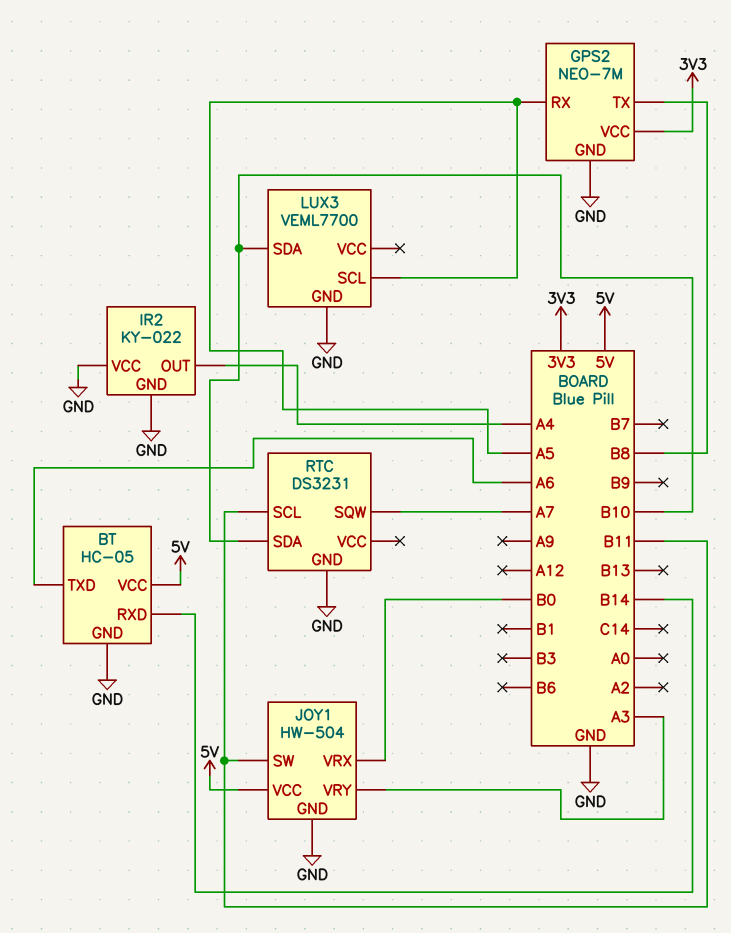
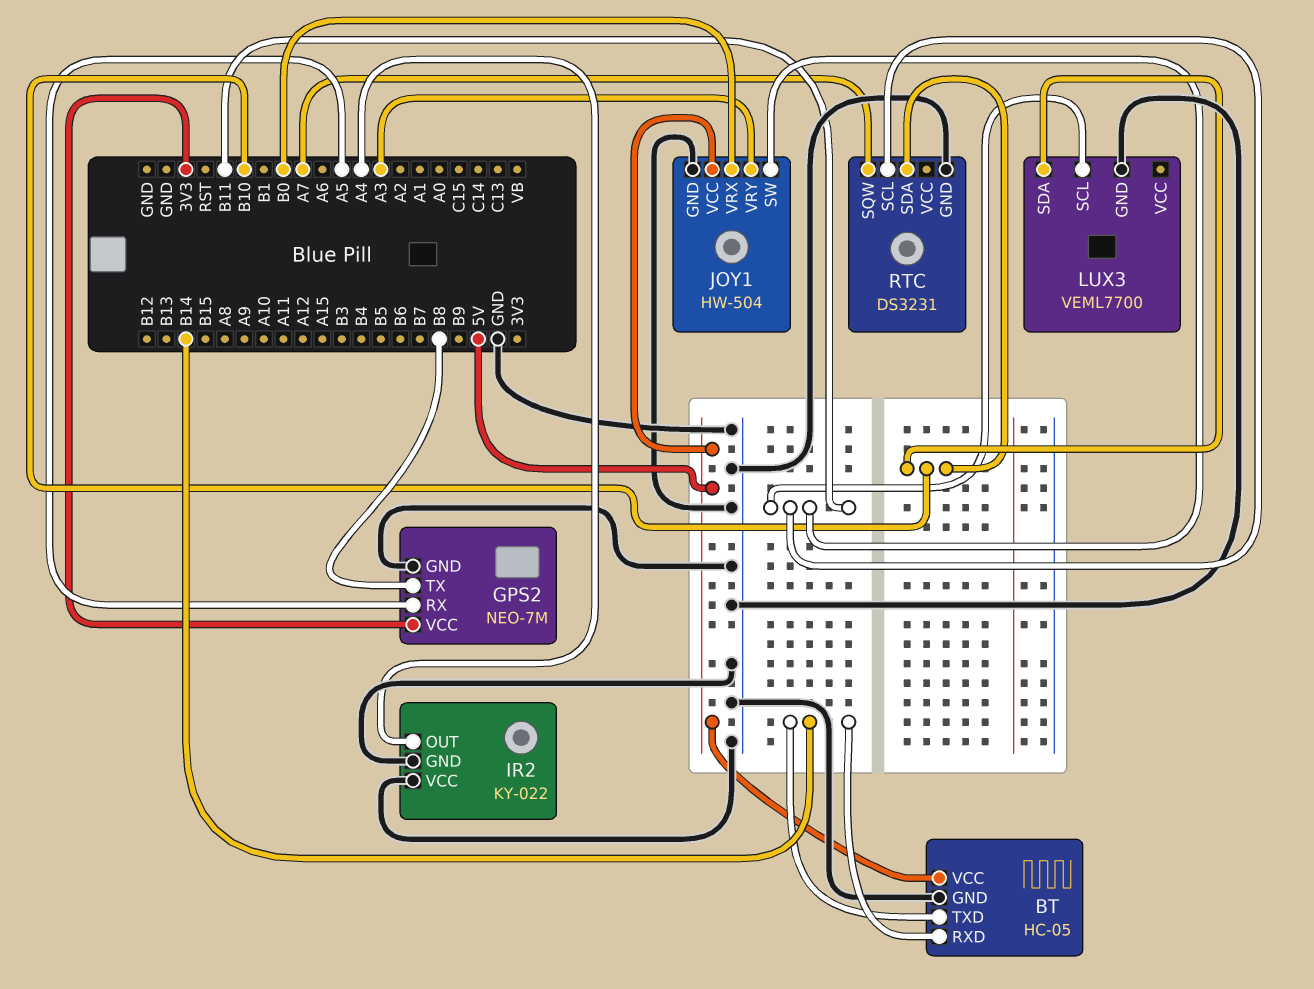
BT pin TXD: A6 -> B14
LUX3 pin SCL: A5 -> B11

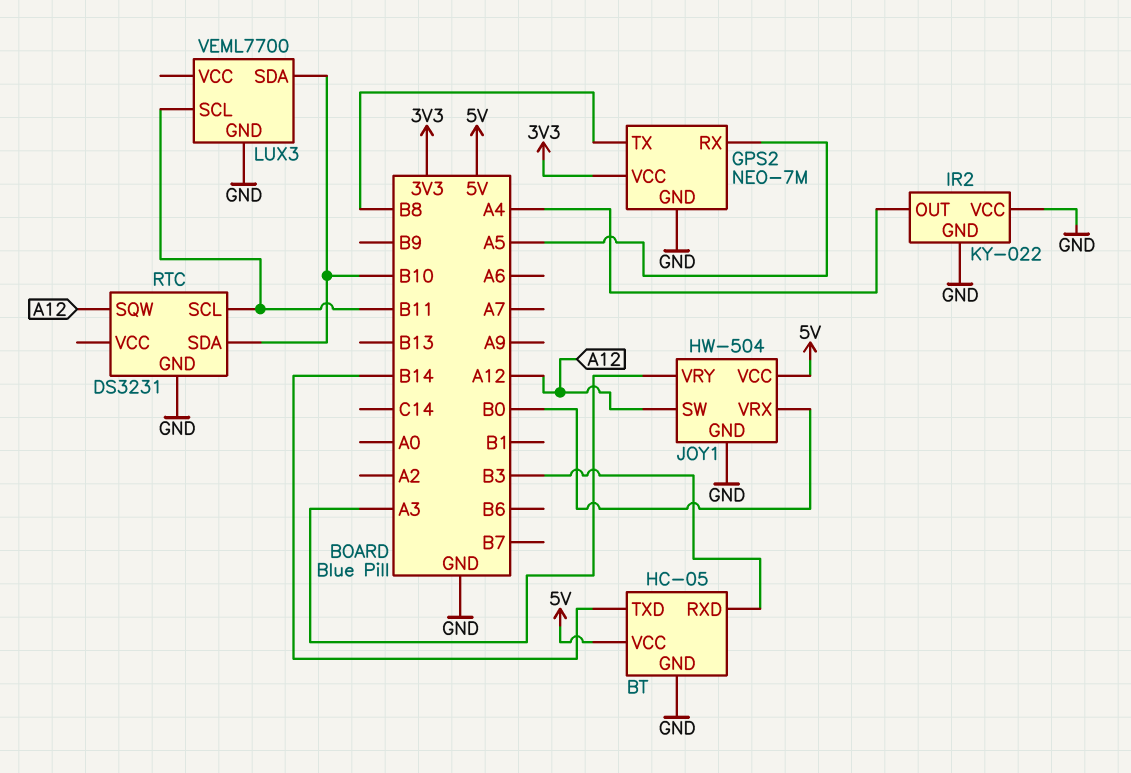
BT pin RXD: B14 -> B3
JOY1 pin SW: B11 -> A12
RTC pin SQW: A7 -> A12

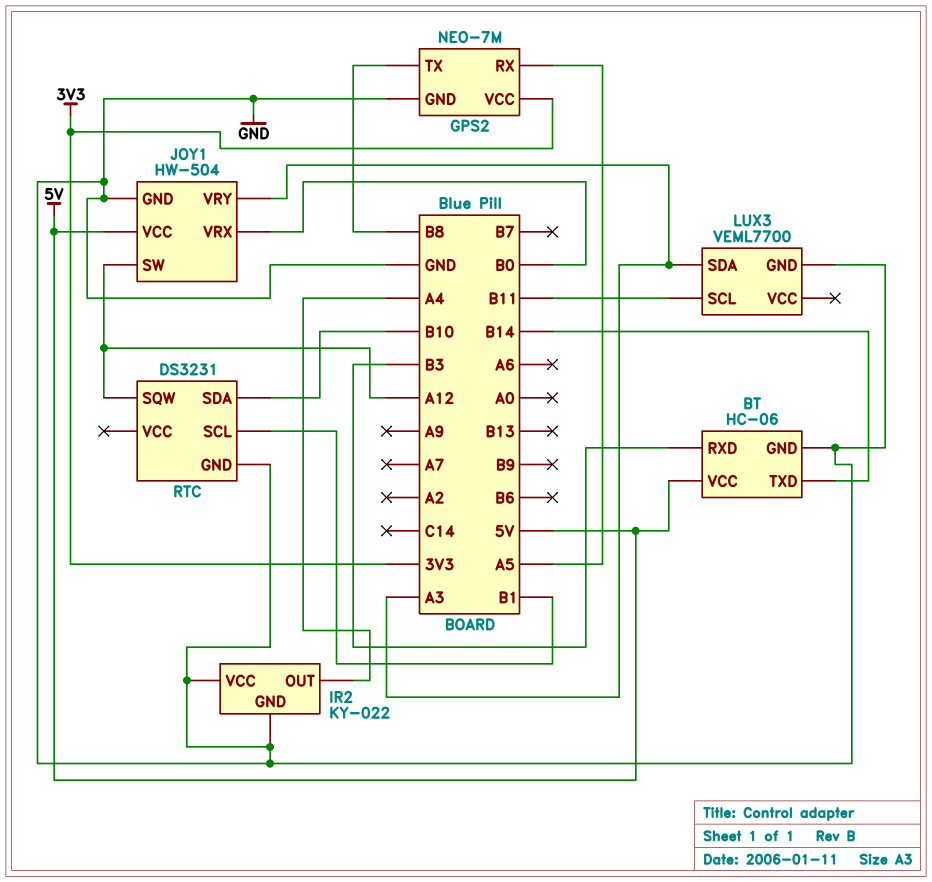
BT: HC-05 -> HC-06
LUX3 pin SDA: B10 -> A3
RTC pin SCL: B11 -> B1

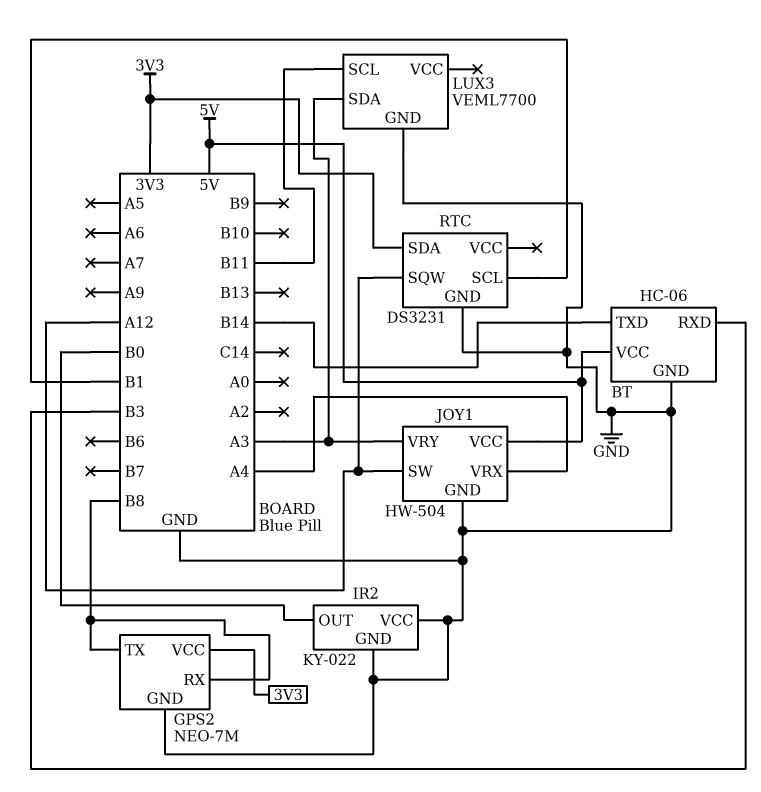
GPS2 pin RX: A5 -> B8
IR2 pin OUT: A4 -> B0
JOY1 pin VRX: B0 -> A4
RTC pin SDA: B10 -> 3V3

